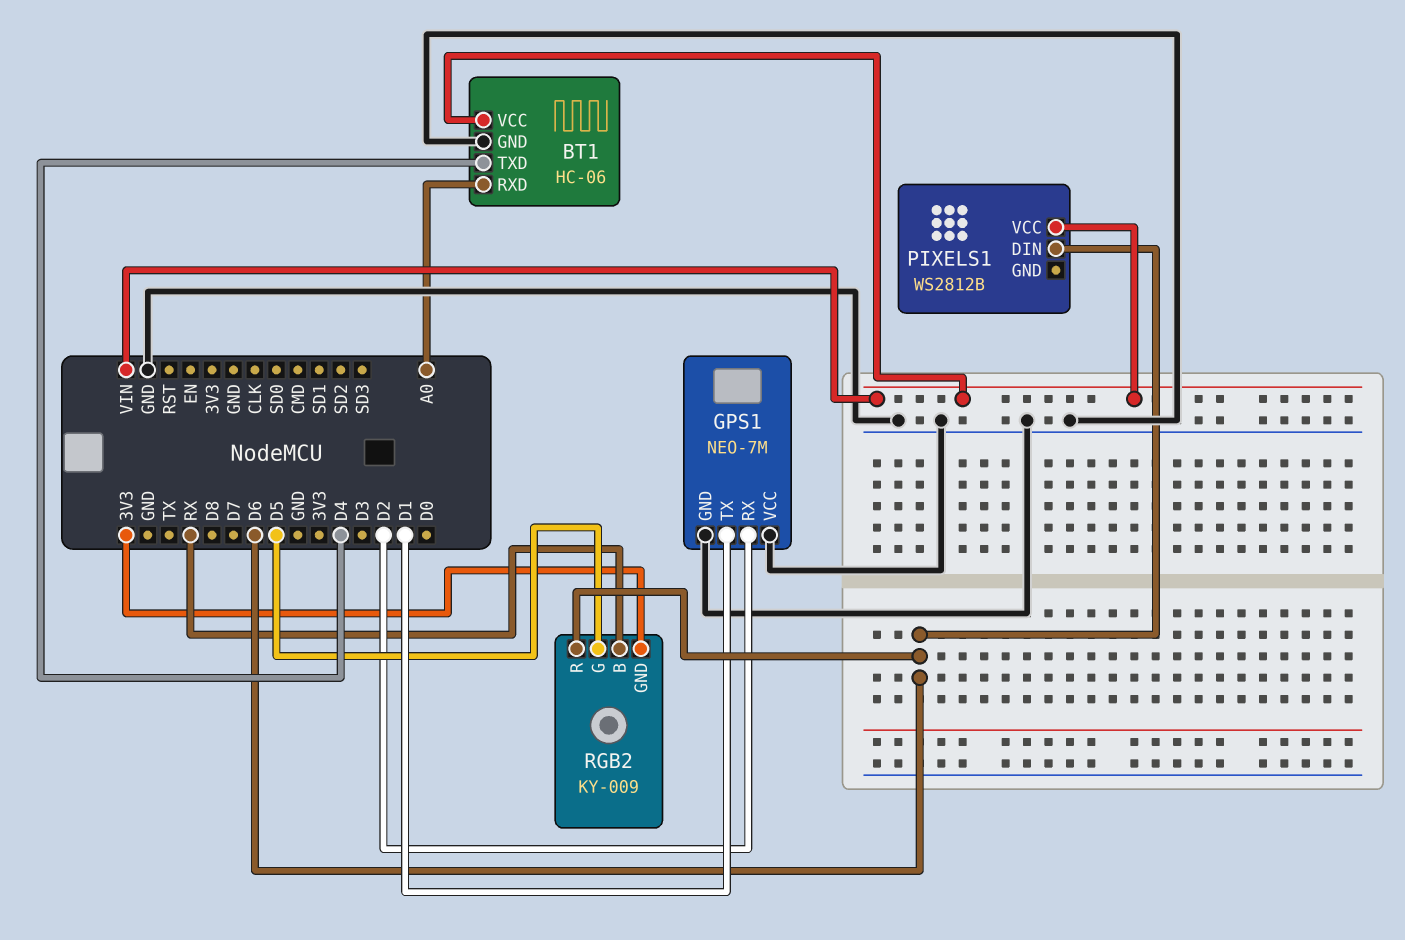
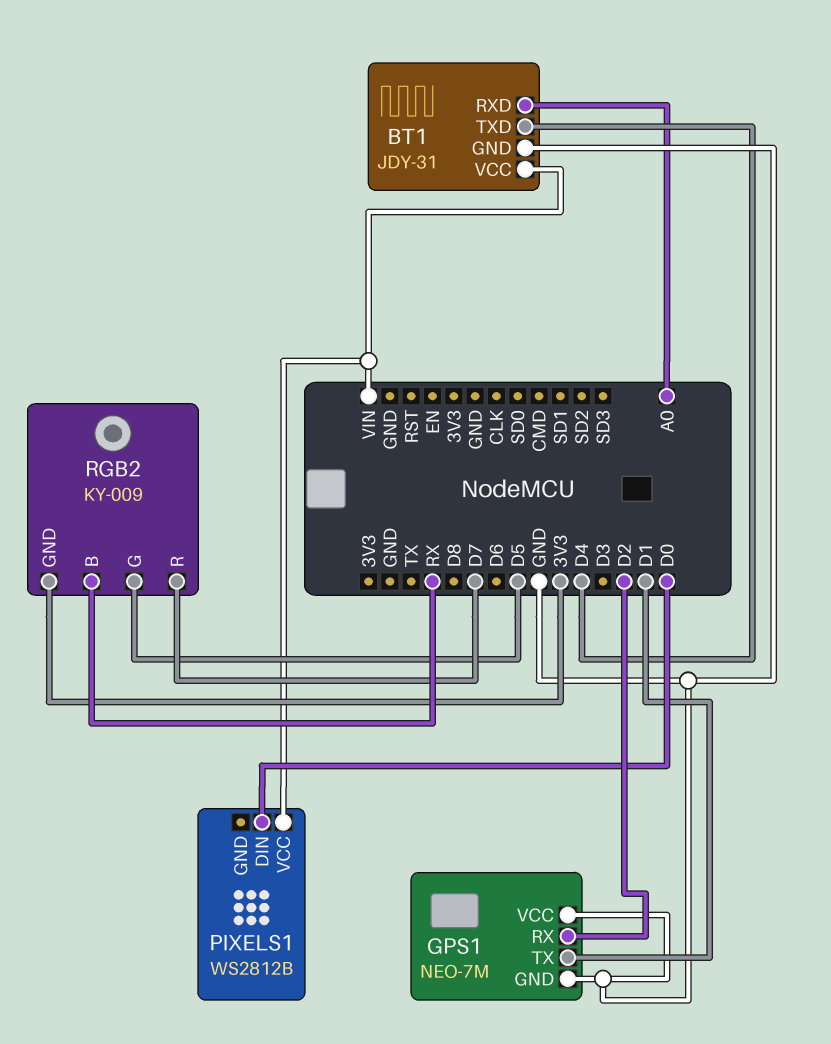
BT1: HC-06 -> JDY-31
PIXELS1 pin DIN: D6 -> D0
RGB2 pin R: D6 -> D7

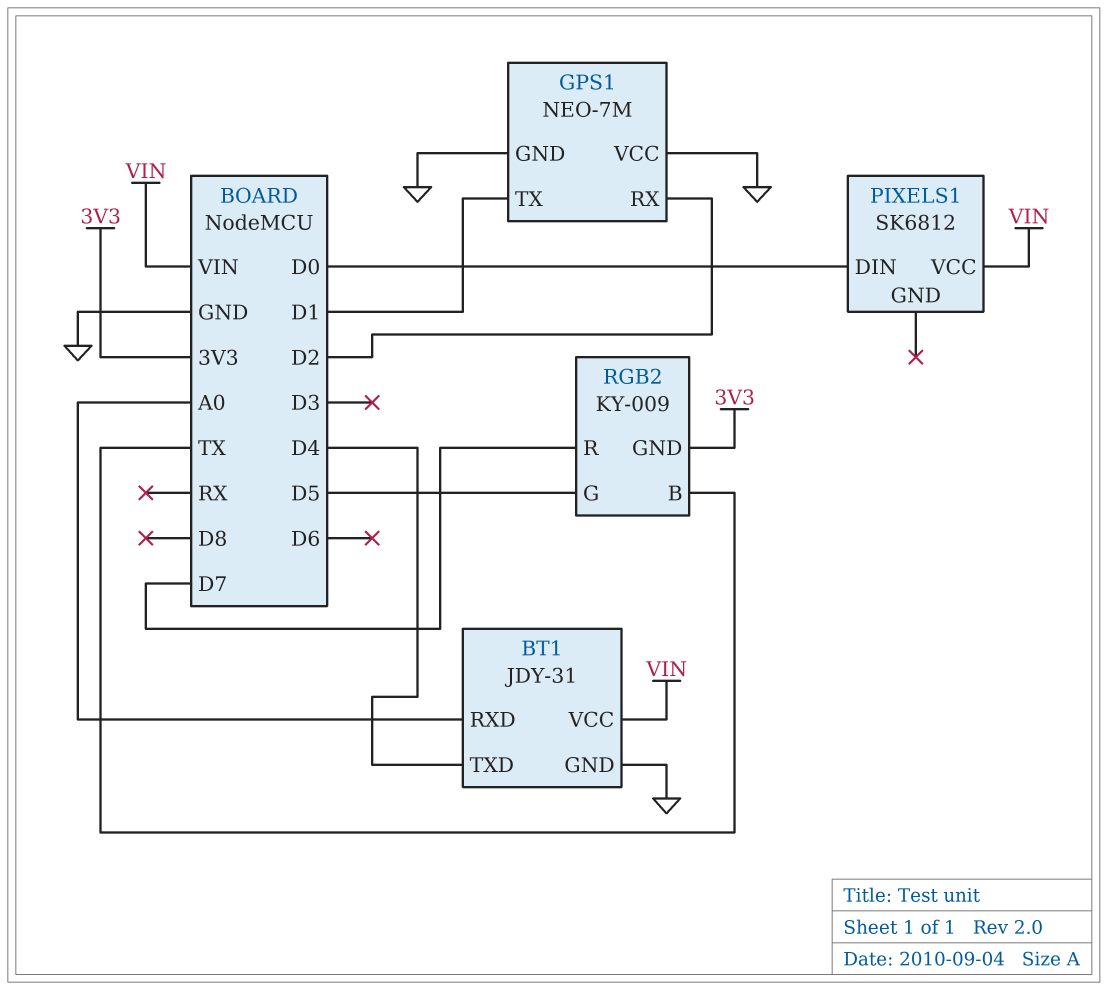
PIXELS1: WS2812B -> SK6812
RGB2 pin B: RX -> TX

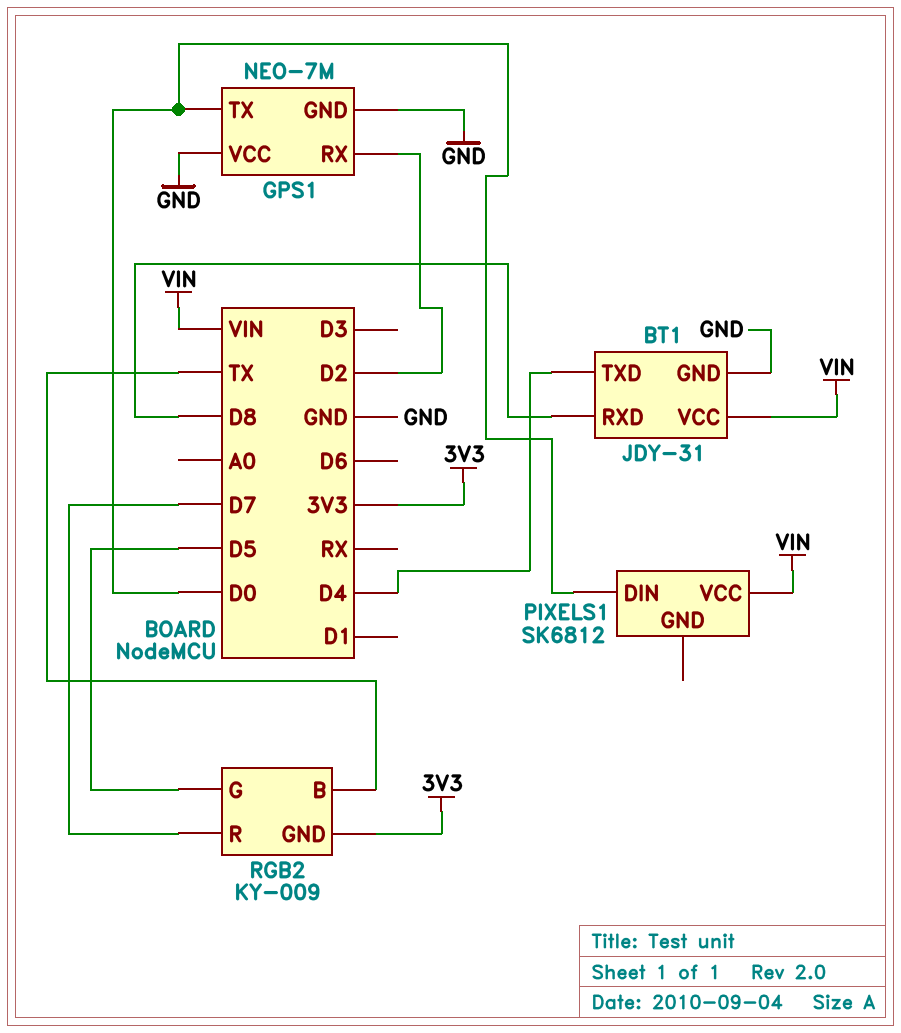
BT1 pin RXD: A0 -> D8
GPS1 pin TX: D1 -> D0

